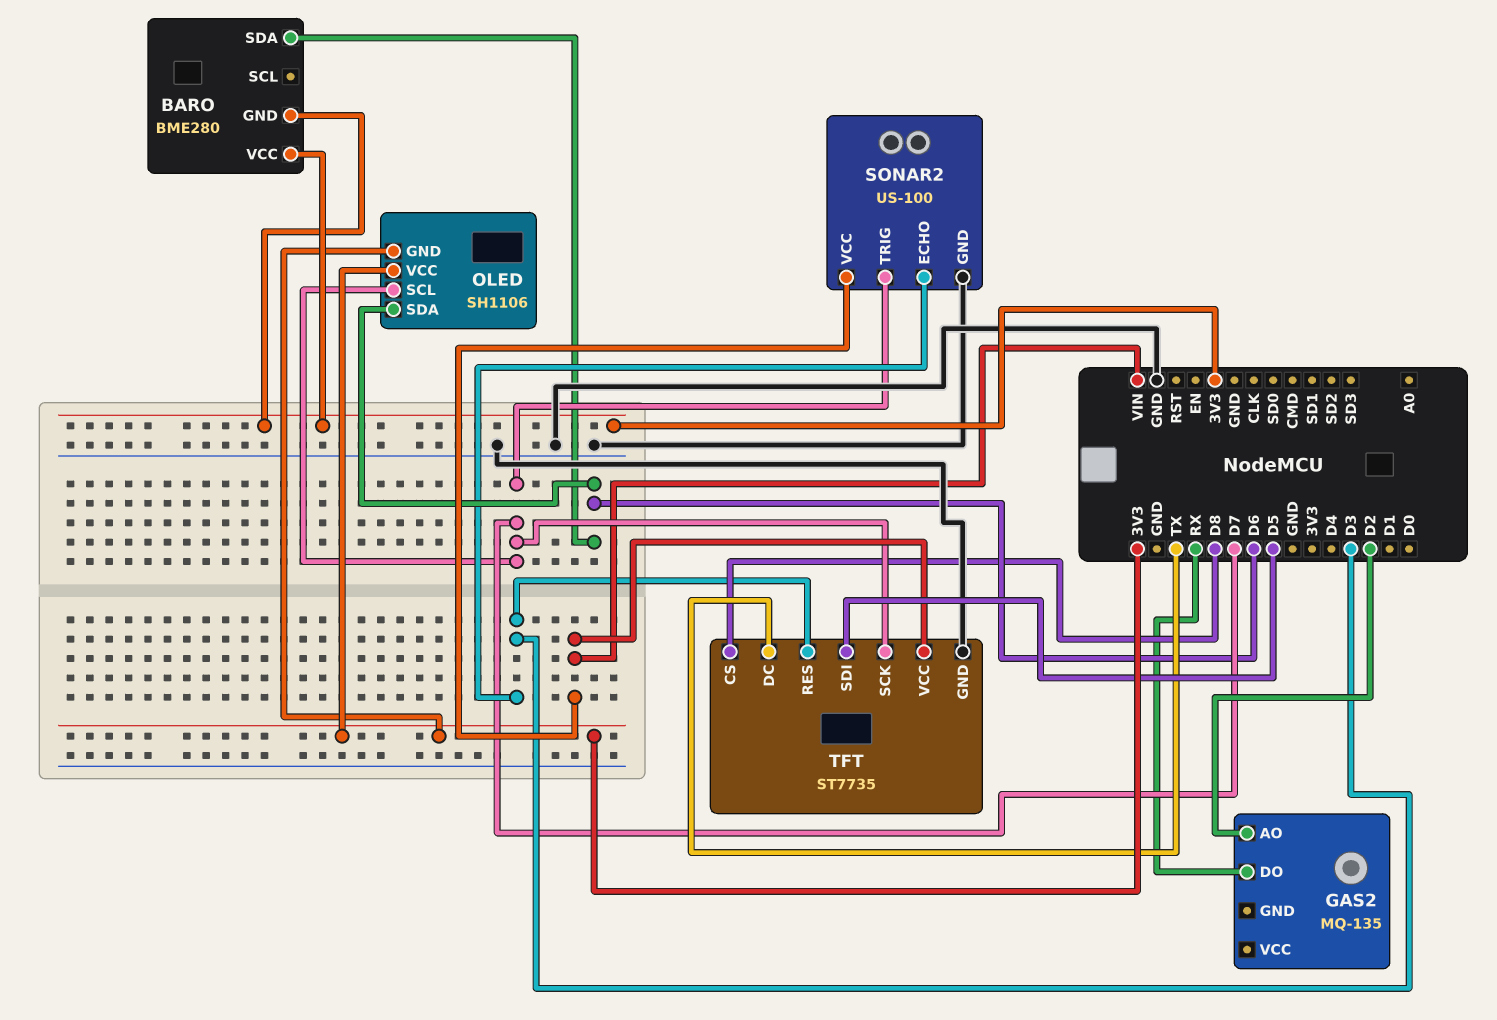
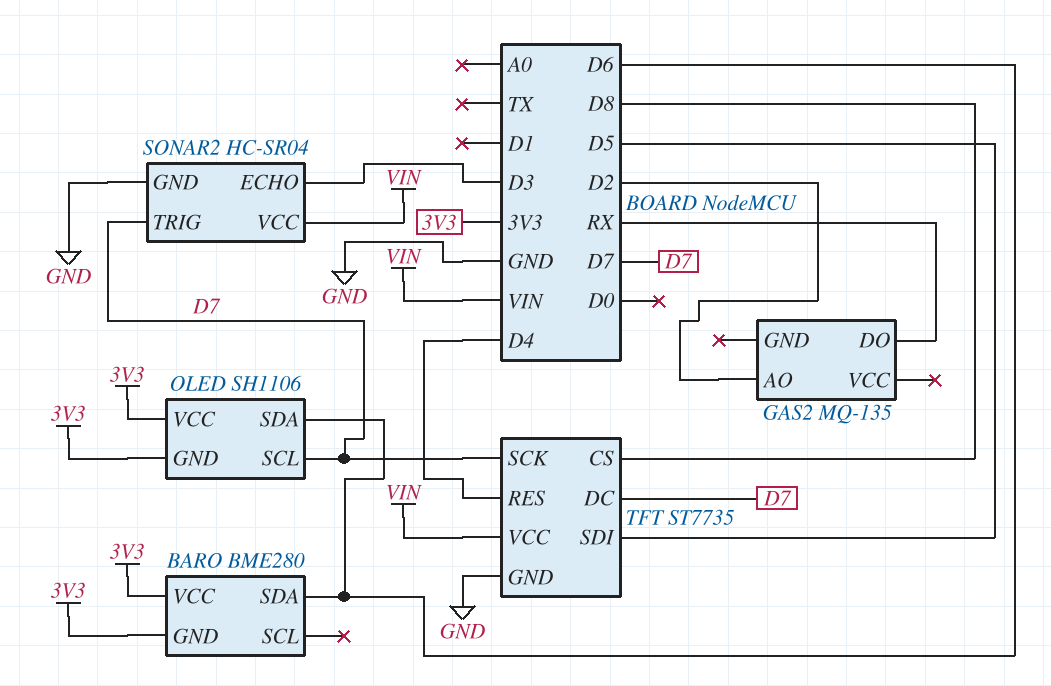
SONAR2: US-100 -> HC-SR04
TFT pin DC: TX -> D7
TFT pin RES: D3 -> D4

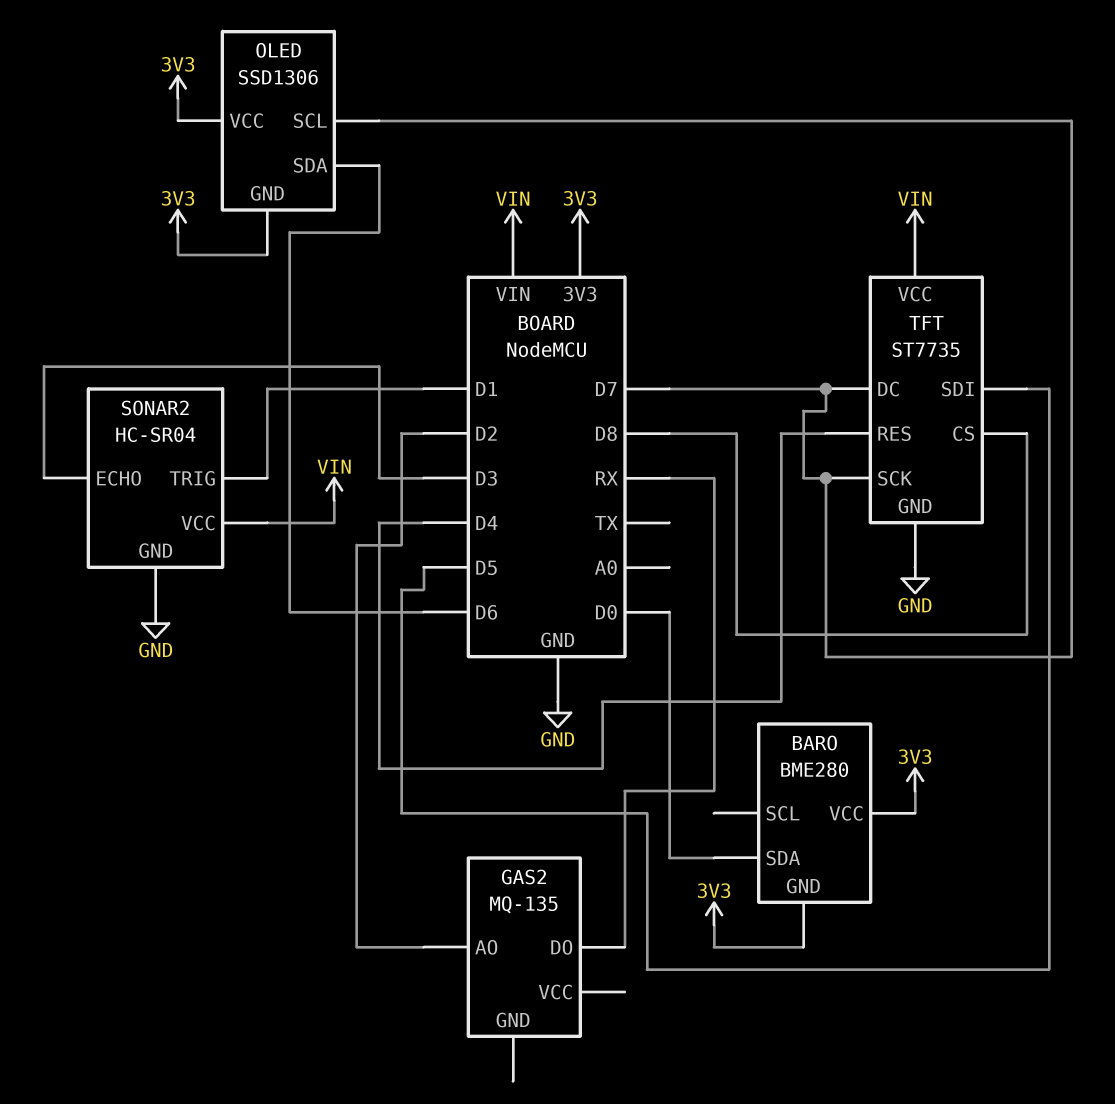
BARO pin SDA: D6 -> D0
OLED: SH1106 -> SSD1306
SONAR2 pin TRIG: D7 -> D1

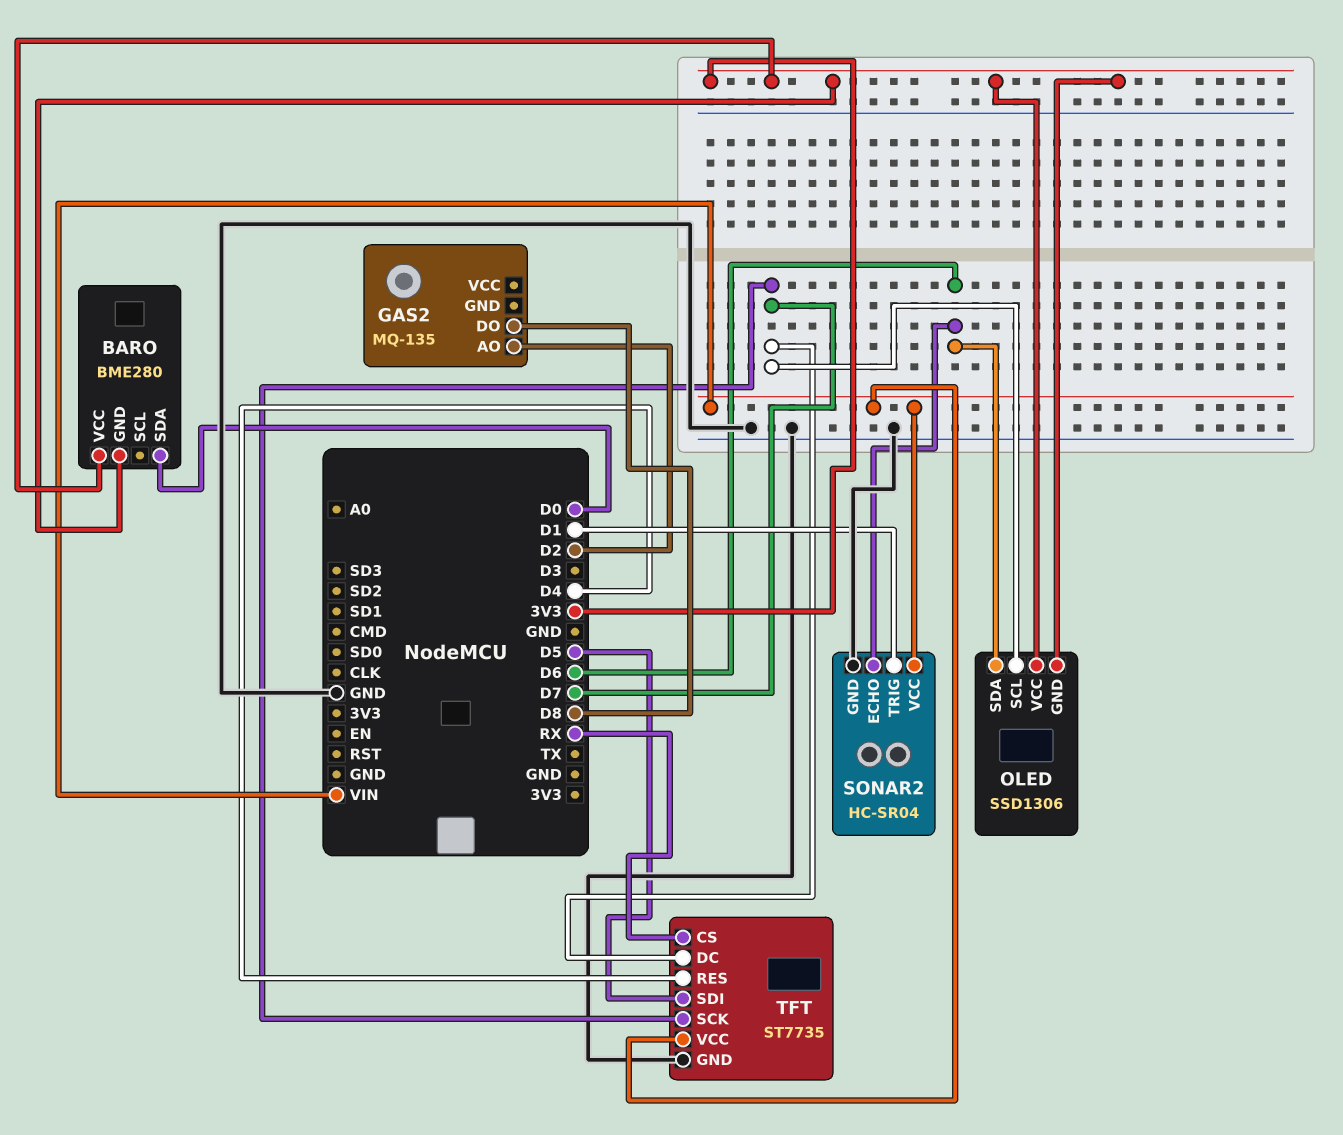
GAS2 pin DO: RX -> D8
SONAR2 pin ECHO: D3 -> D6
TFT pin CS: D8 -> RX

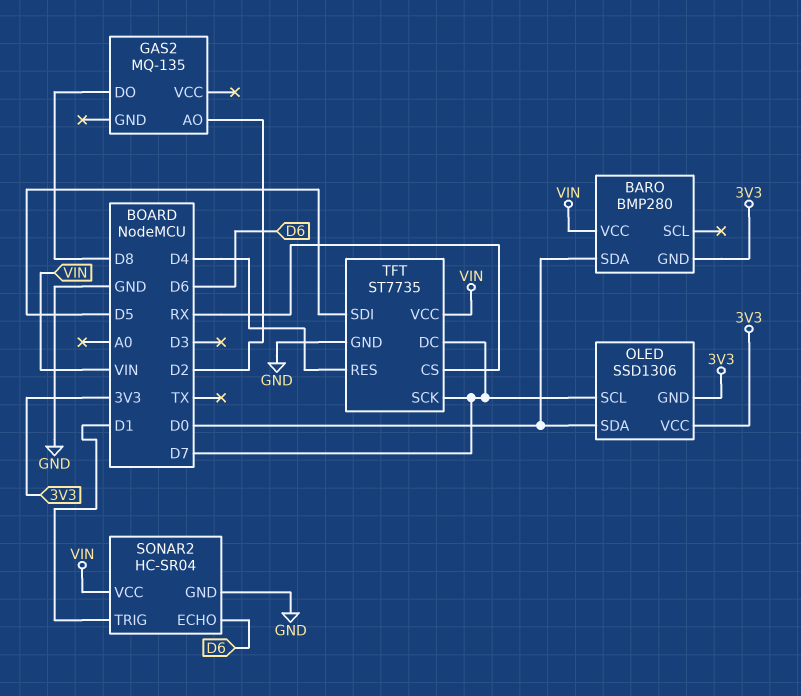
BARO: BME280 -> BMP280
BARO pin VCC: 3V3 -> VIN
OLED pin SDA: D6 -> D0

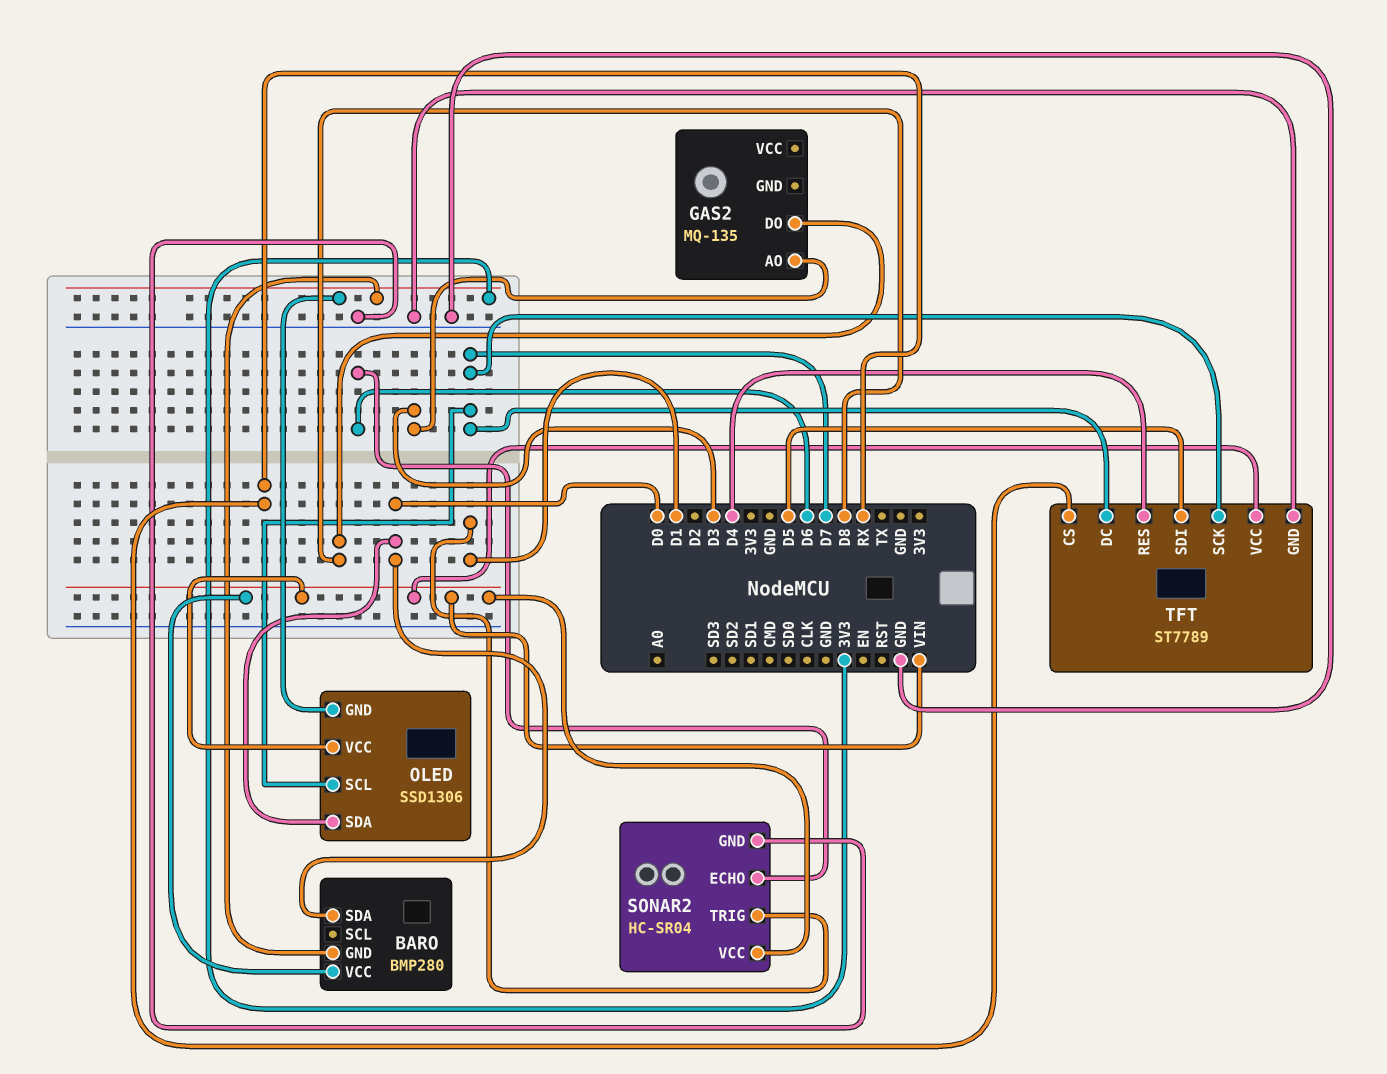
GAS2 pin AO: D2 -> D3
OLED pin VCC: 3V3 -> VIN
TFT: ST7735 -> ST7789

